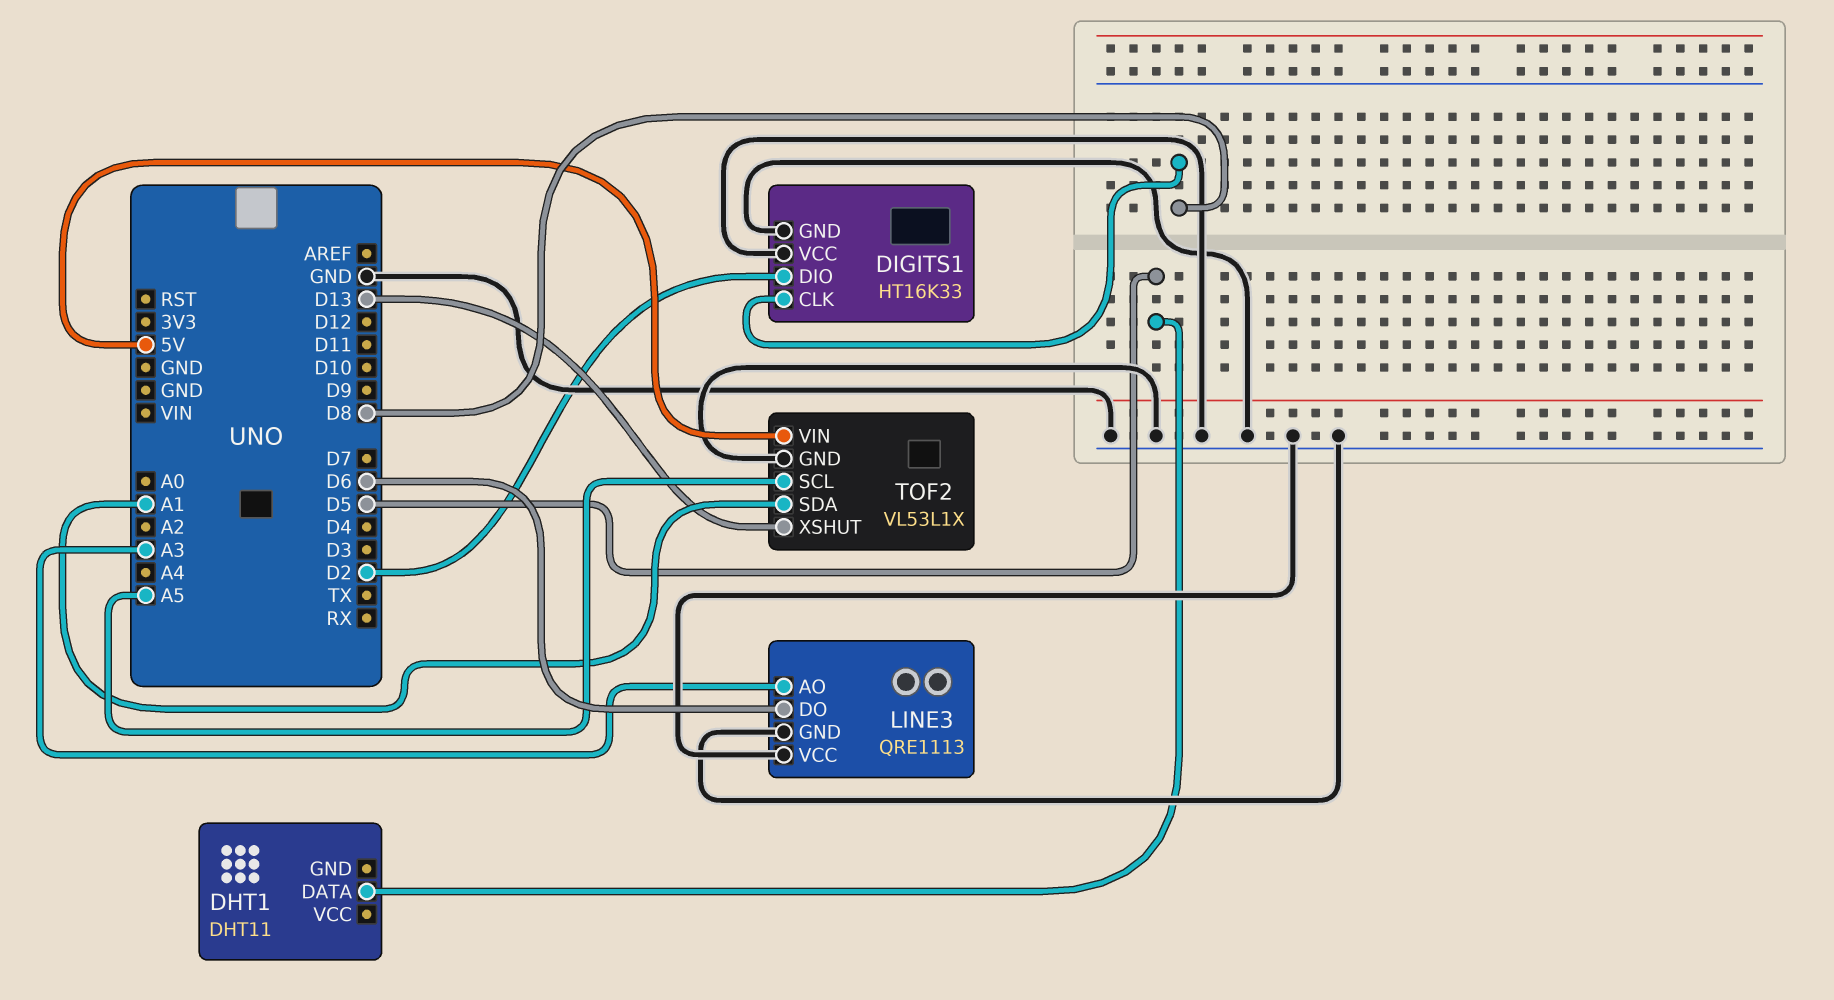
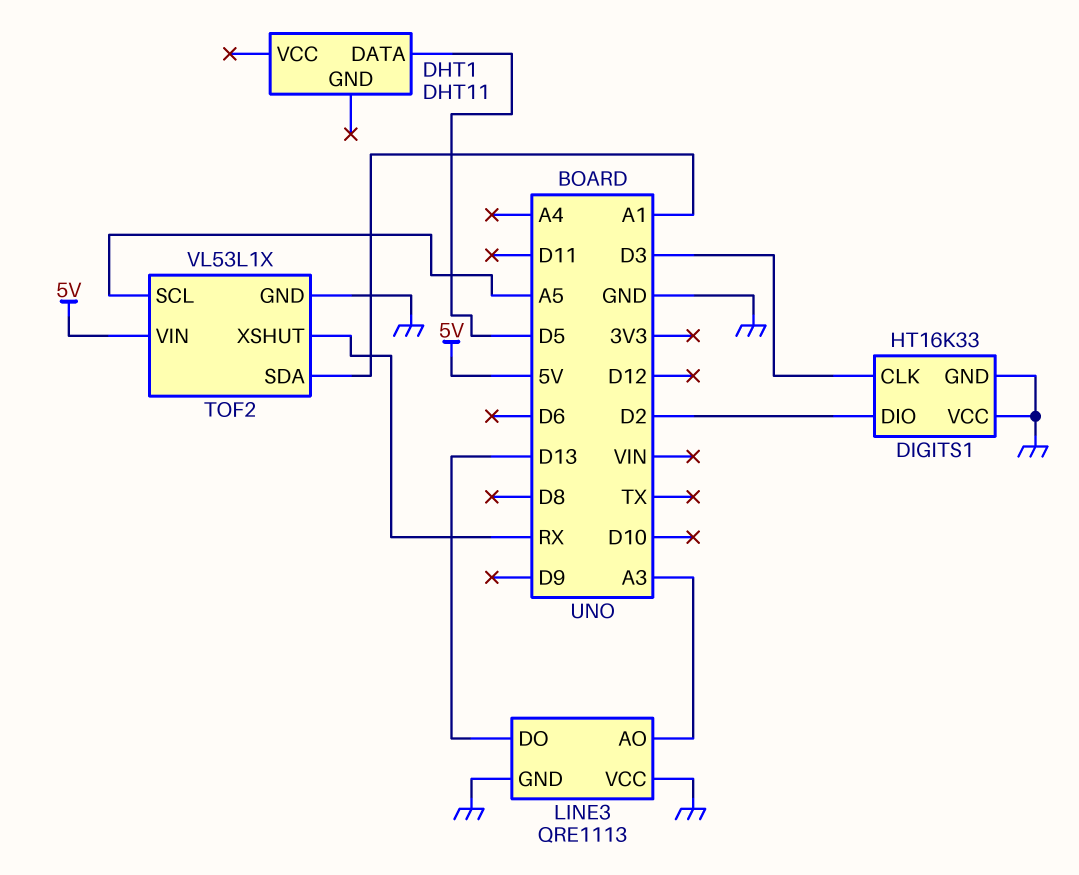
DIGITS1 pin CLK: D8 -> D3
LINE3 pin DO: D6 -> D13
TOF2 pin XSHUT: D13 -> RX

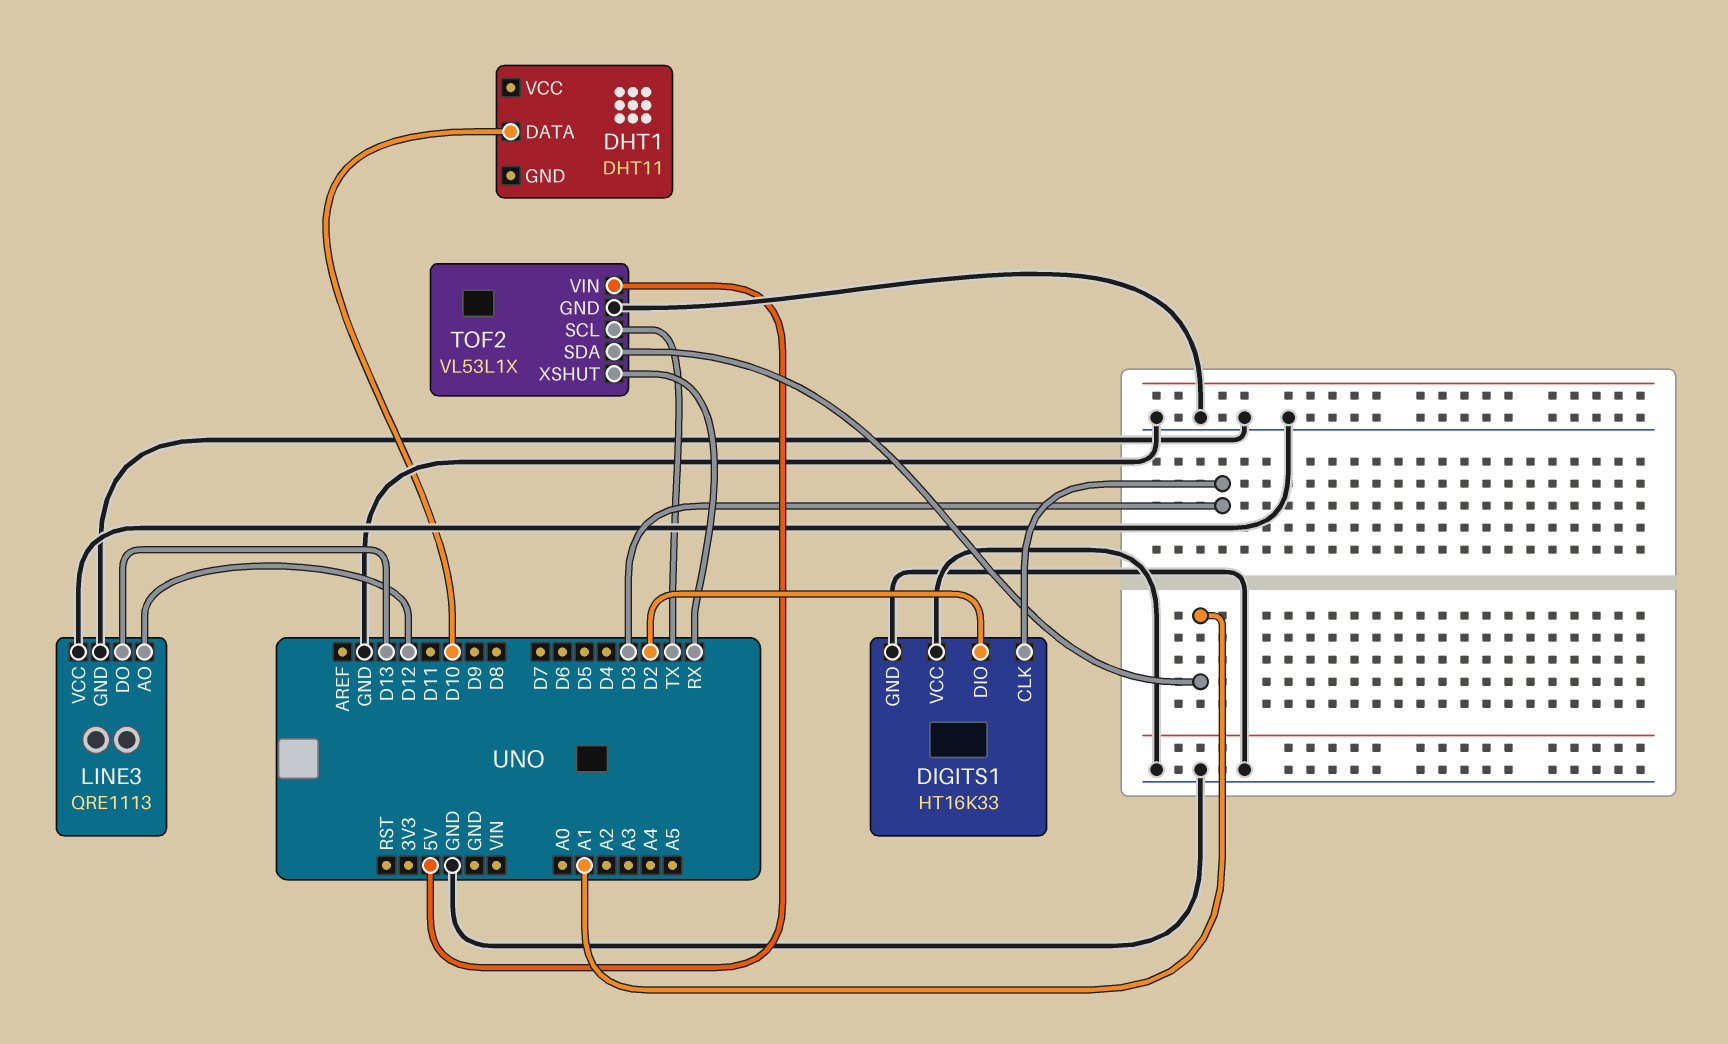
DHT1 pin DATA: D5 -> D10
LINE3 pin AO: A3 -> D12
TOF2 pin SCL: A5 -> TX

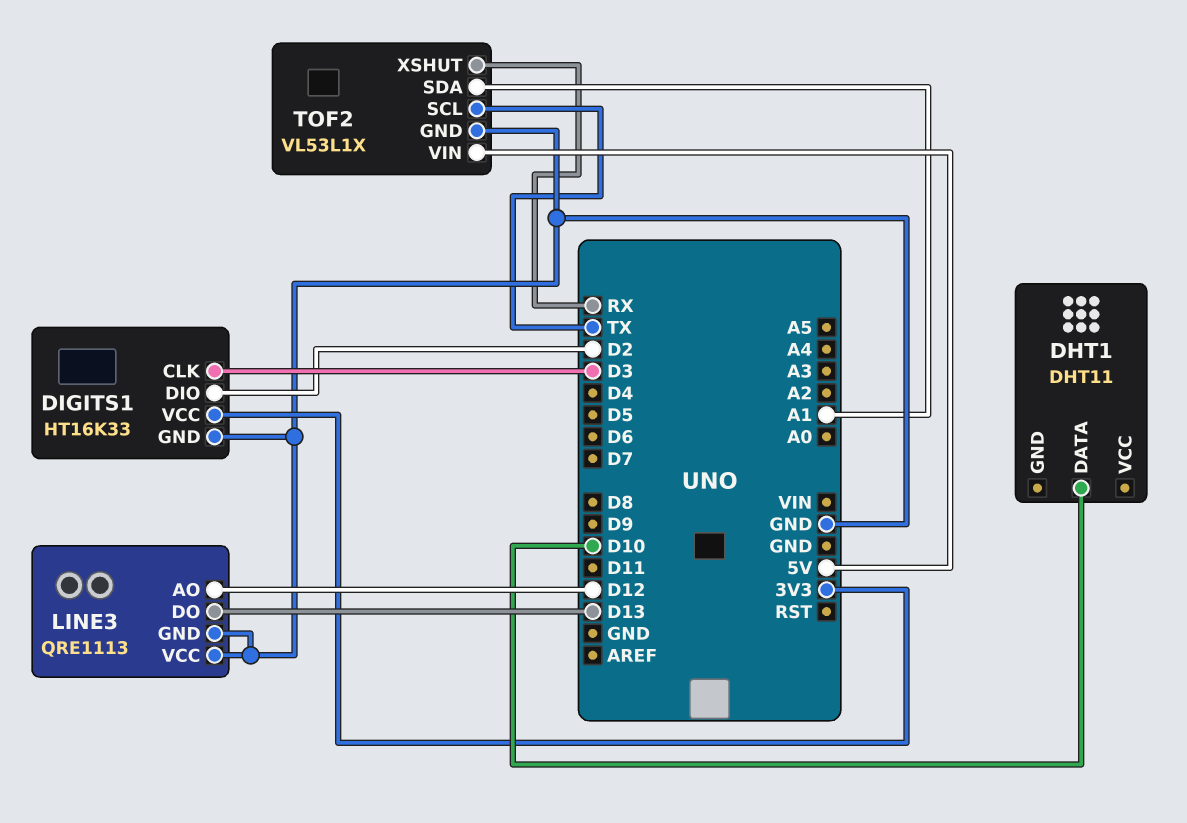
DIGITS1 pin VCC: GND -> 3V3

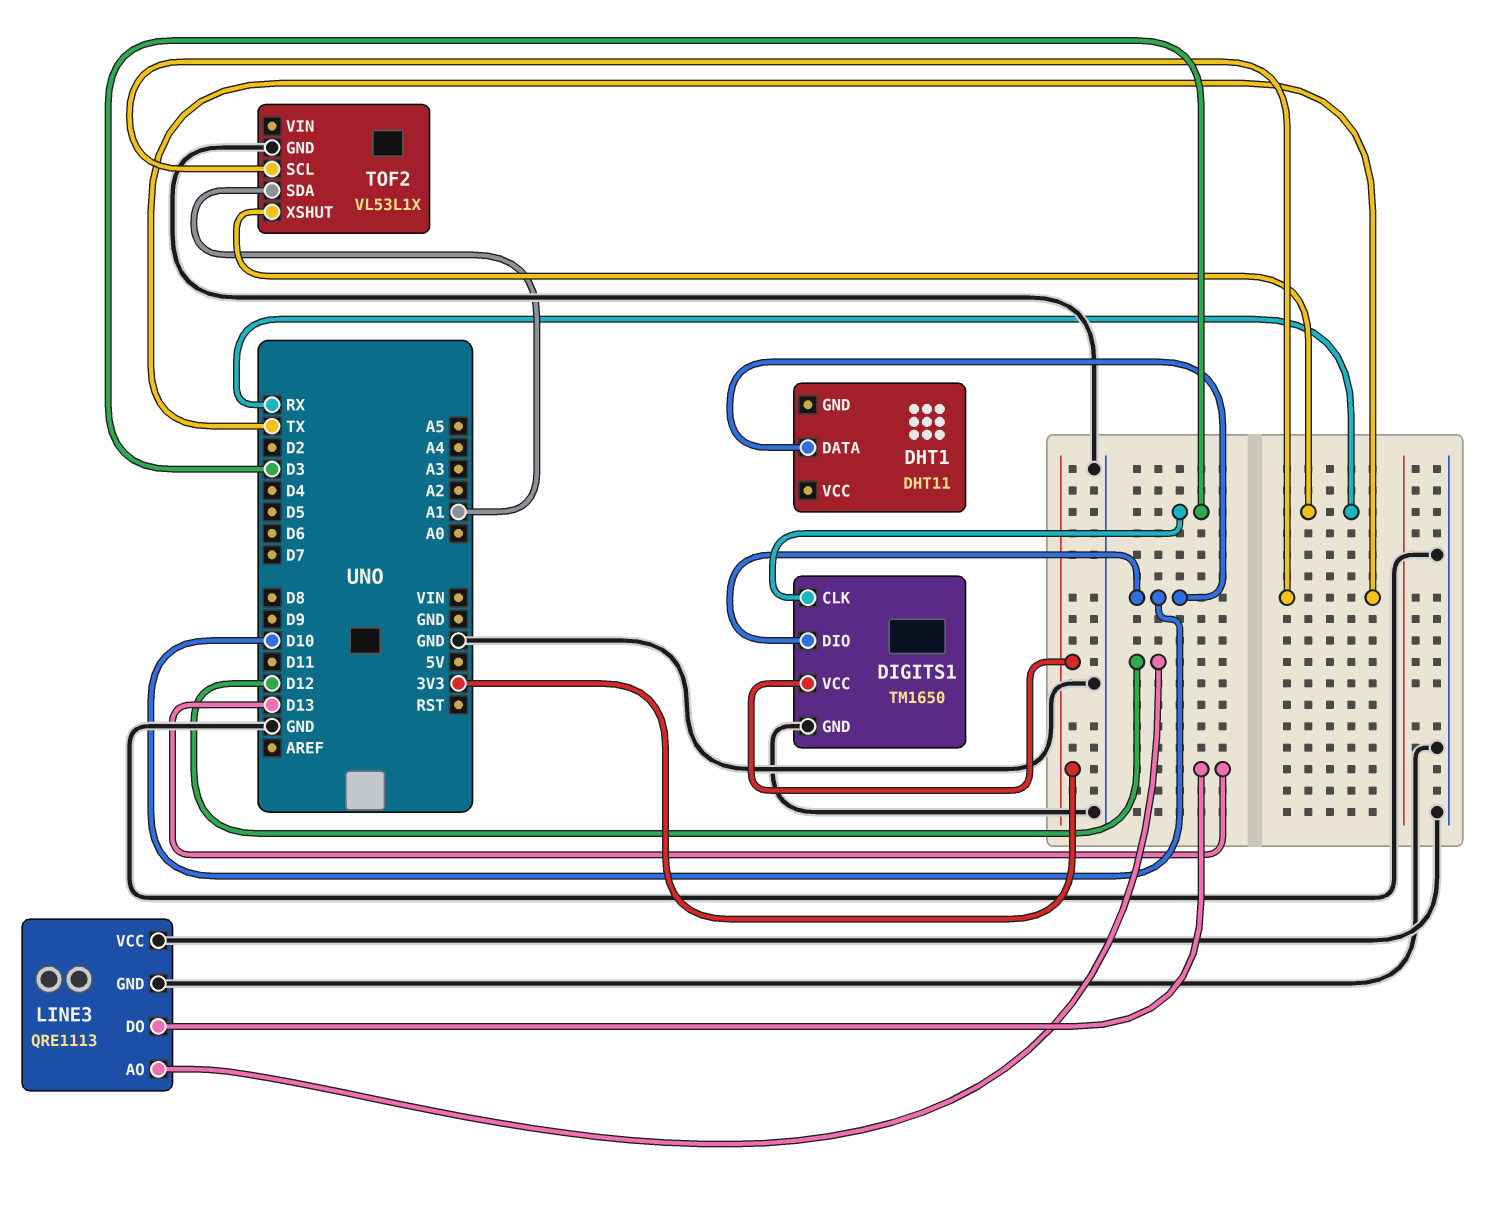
DIGITS1: HT16K33 -> TM1650
DIGITS1 pin DIO: D2 -> D10
TOF2 pin VIN: 5V -> none

